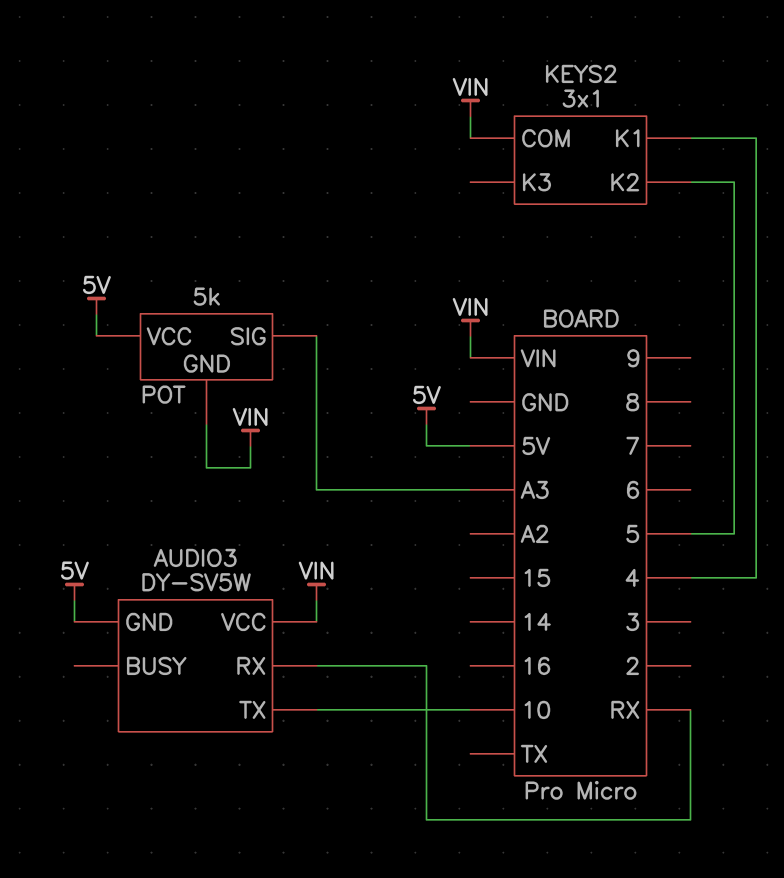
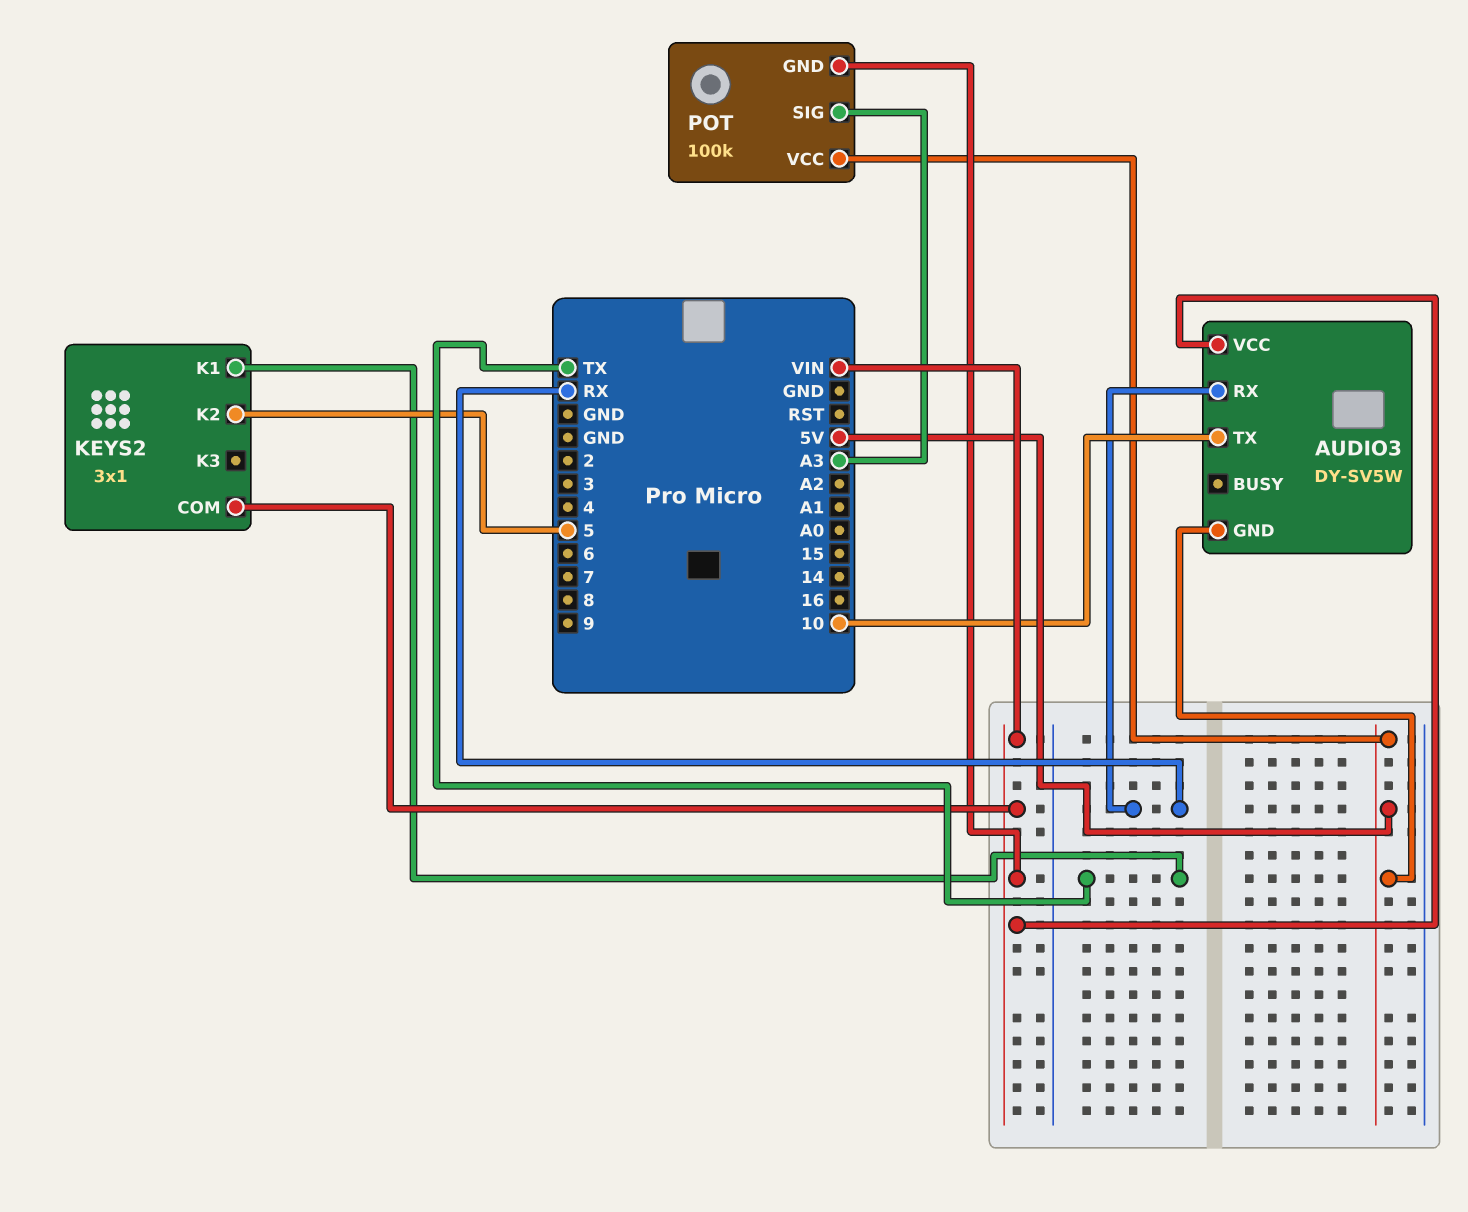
KEYS2 pin K1: 4 -> TX
POT: 5k -> 100k

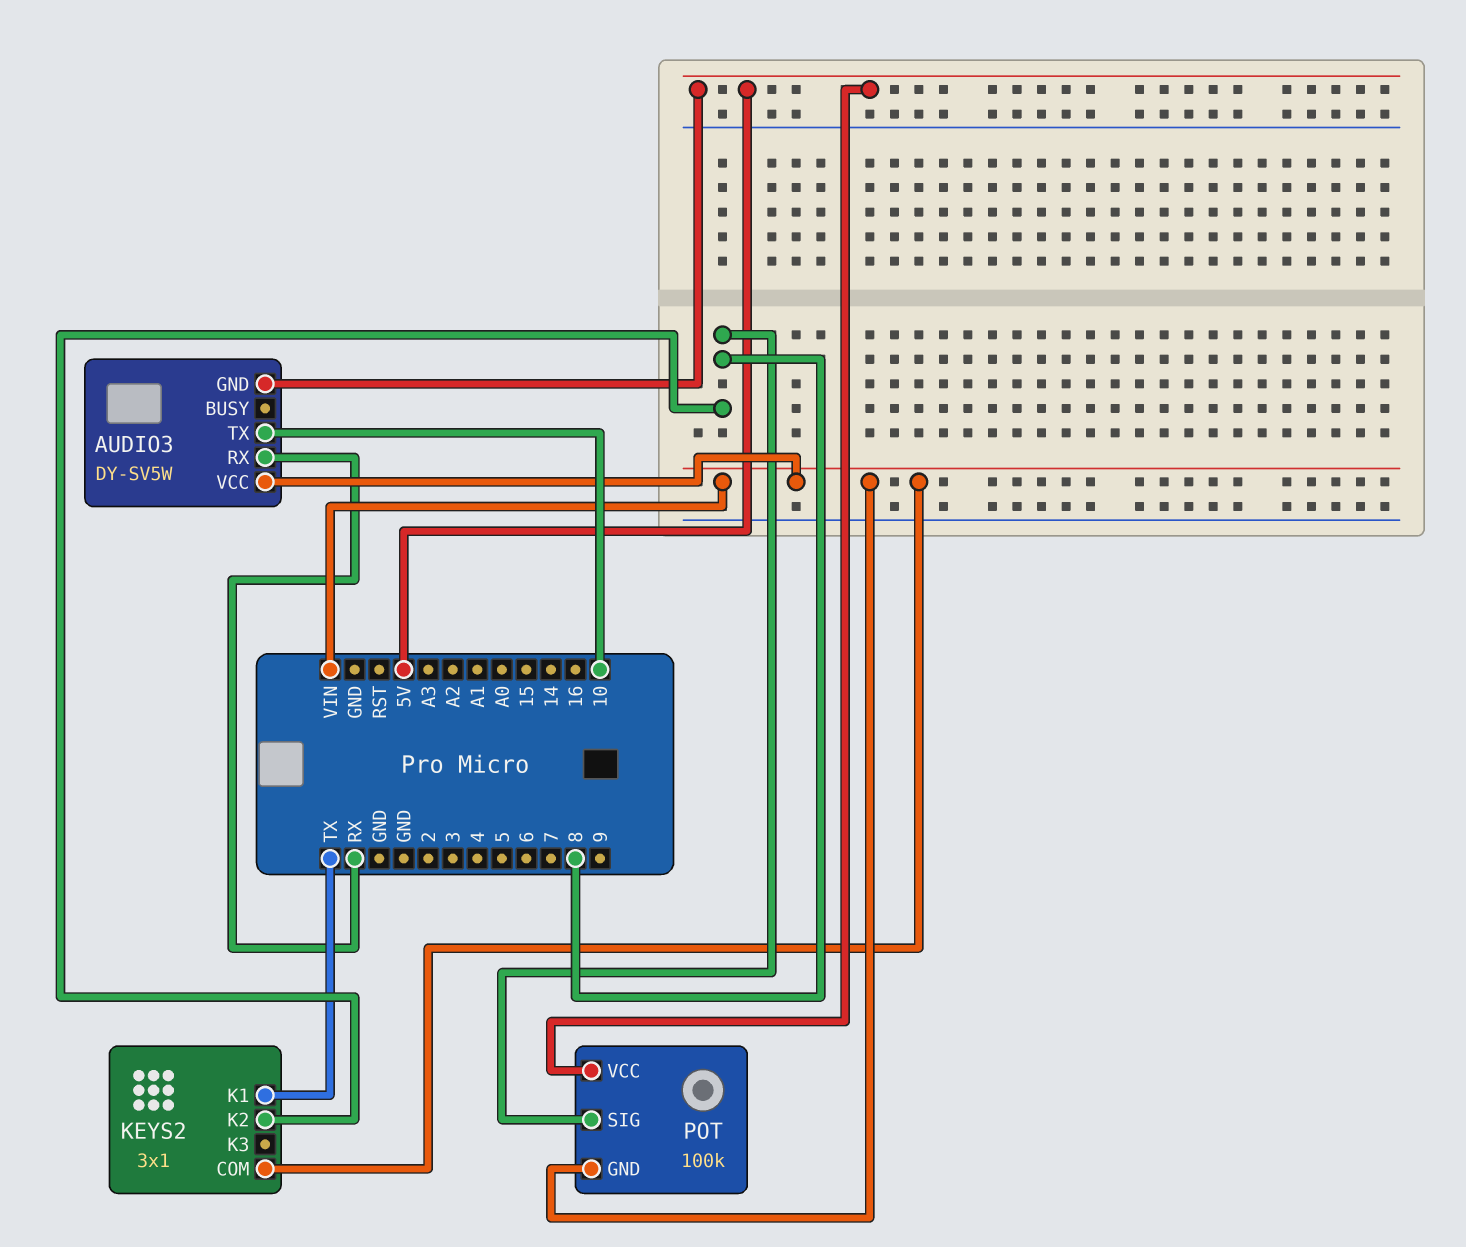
KEYS2 pin K2: 5 -> 8
POT pin SIG: A3 -> 8

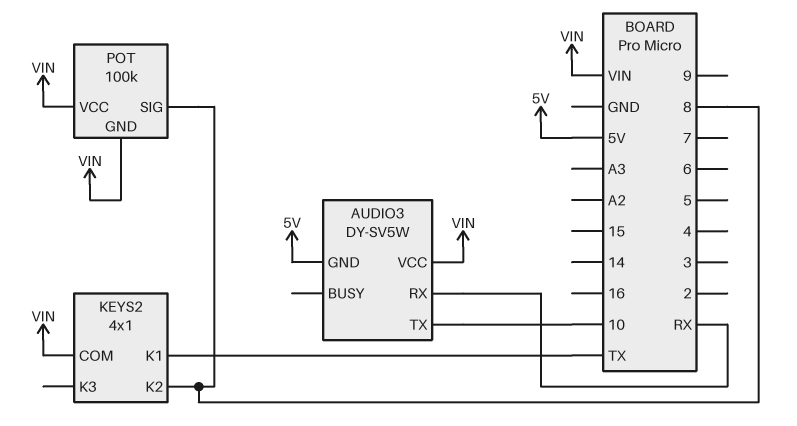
KEYS2: 3x1 -> 4x1
POT pin VCC: 5V -> VIN

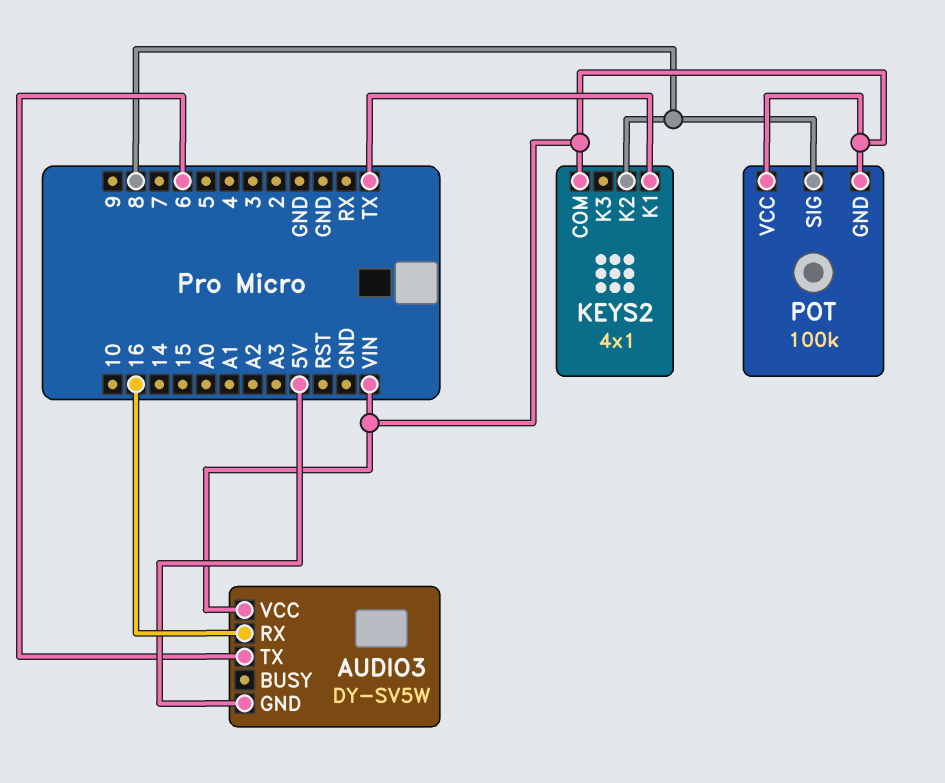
AUDIO3 pin RX: RX -> 16
AUDIO3 pin TX: 10 -> 6

